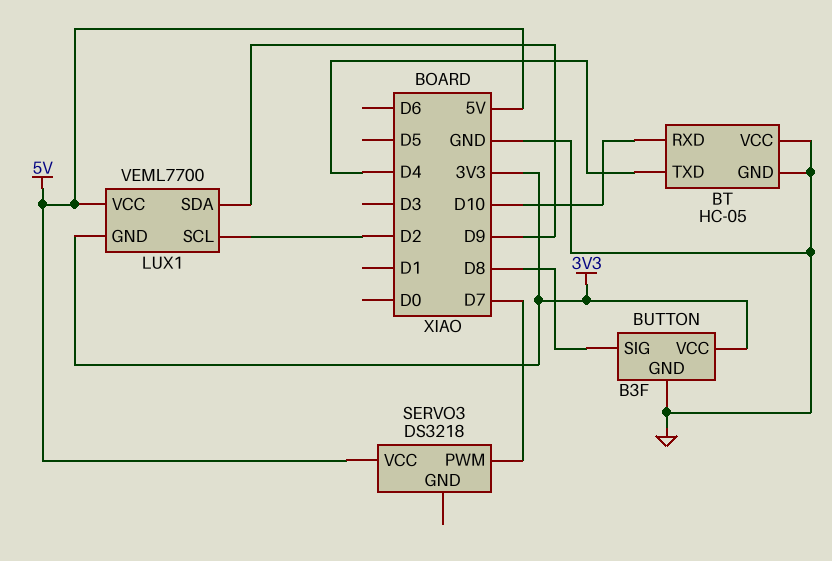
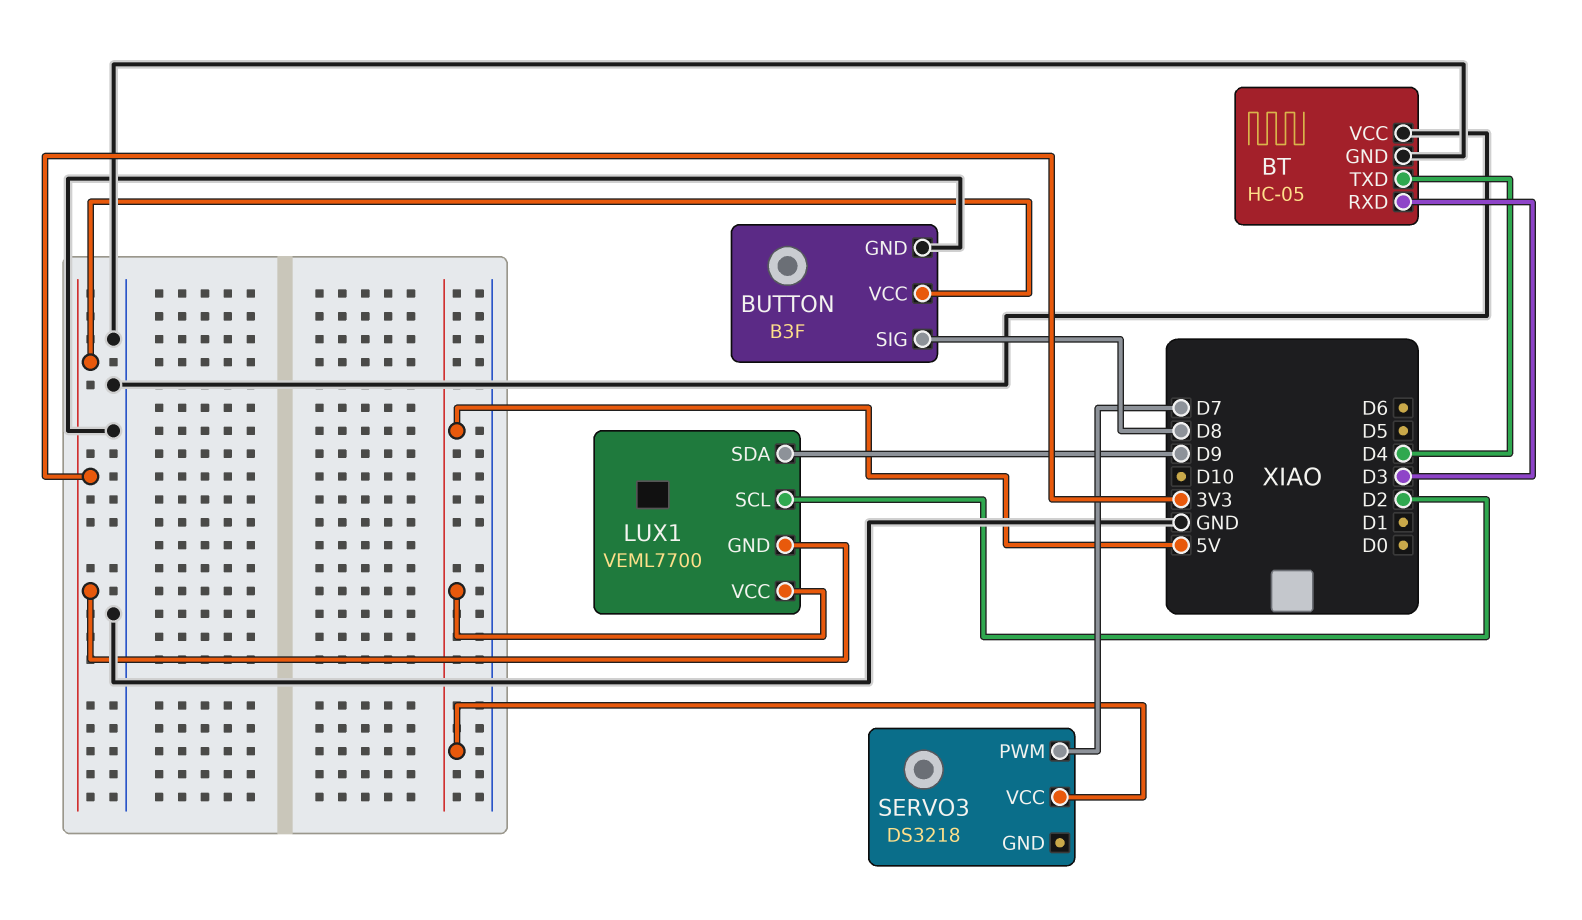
BT pin RXD: D10 -> D3

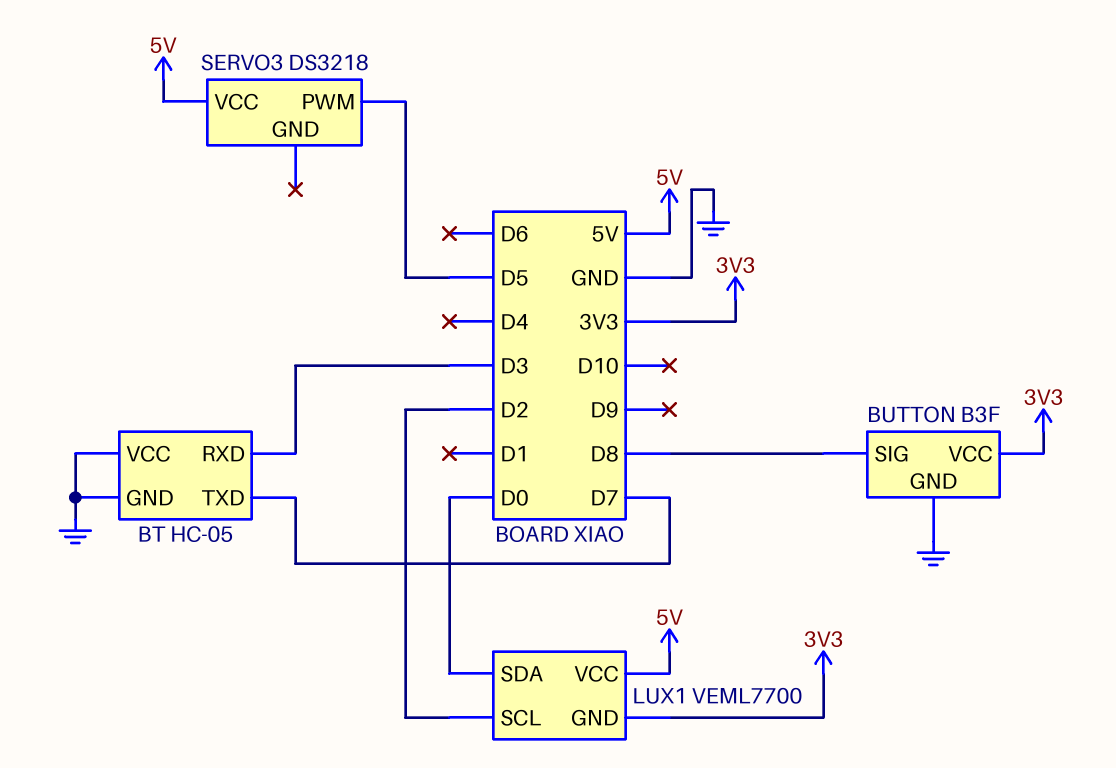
BT pin TXD: D4 -> D7
LUX1 pin SDA: D9 -> D0
SERVO3 pin PWM: D7 -> D5

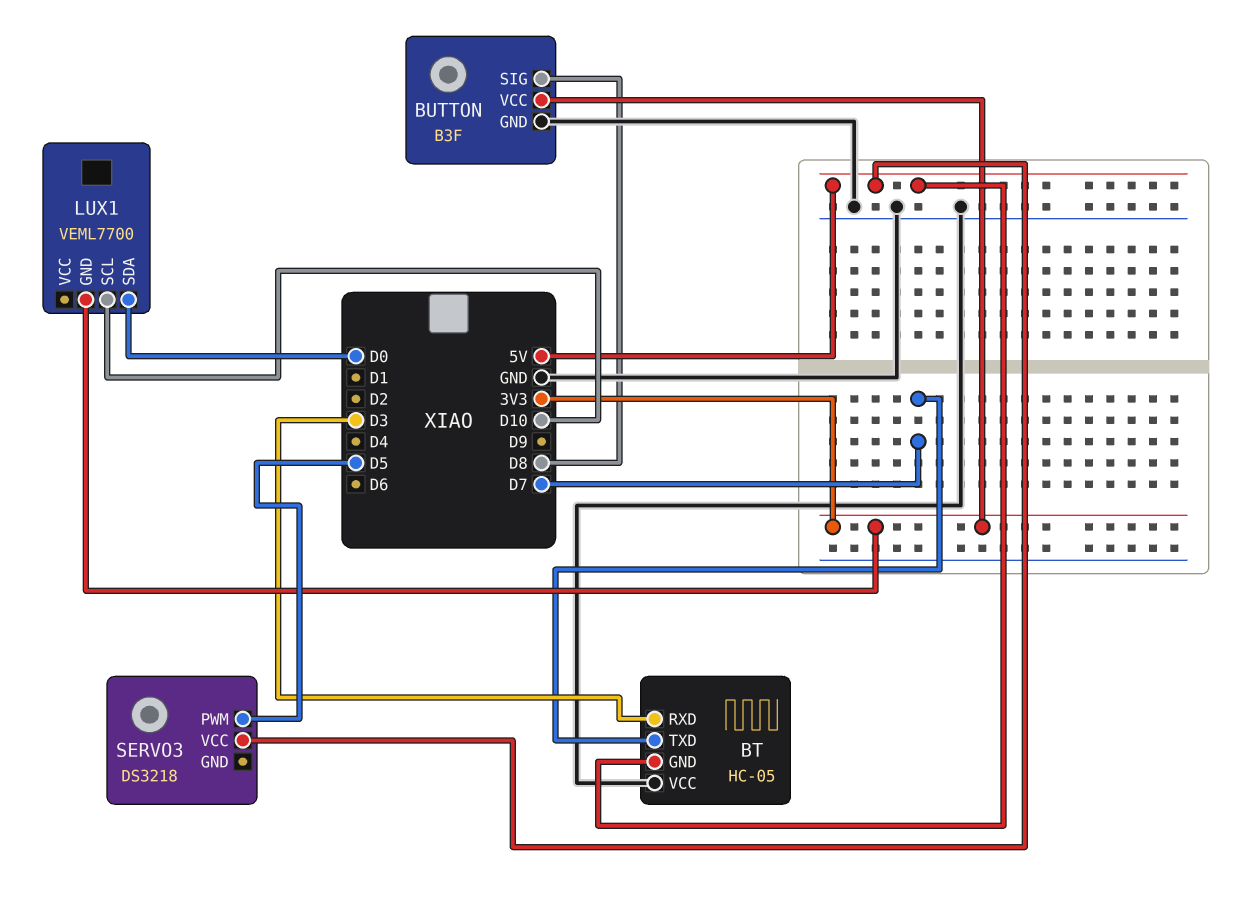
BT pin GND: GND -> 5V
LUX1 pin SCL: D2 -> D10
LUX1 pin VCC: 5V -> none

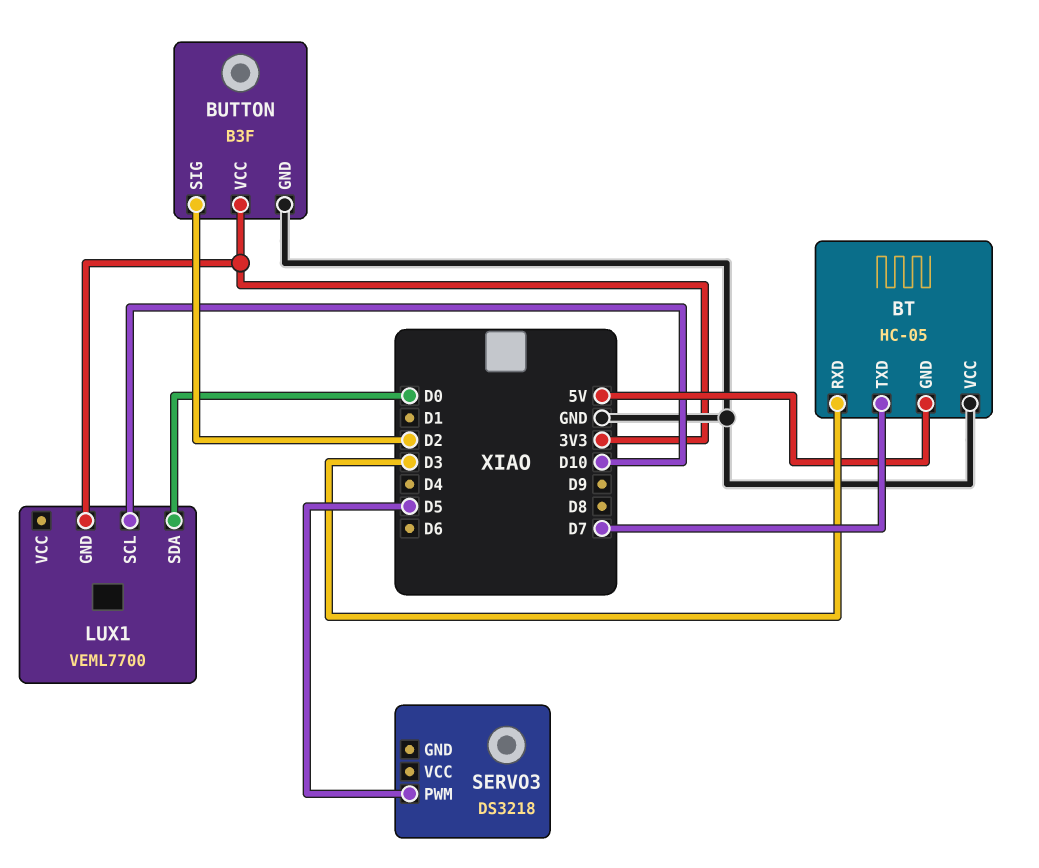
BUTTON pin SIG: D8 -> D2
SERVO3 pin VCC: 5V -> none

